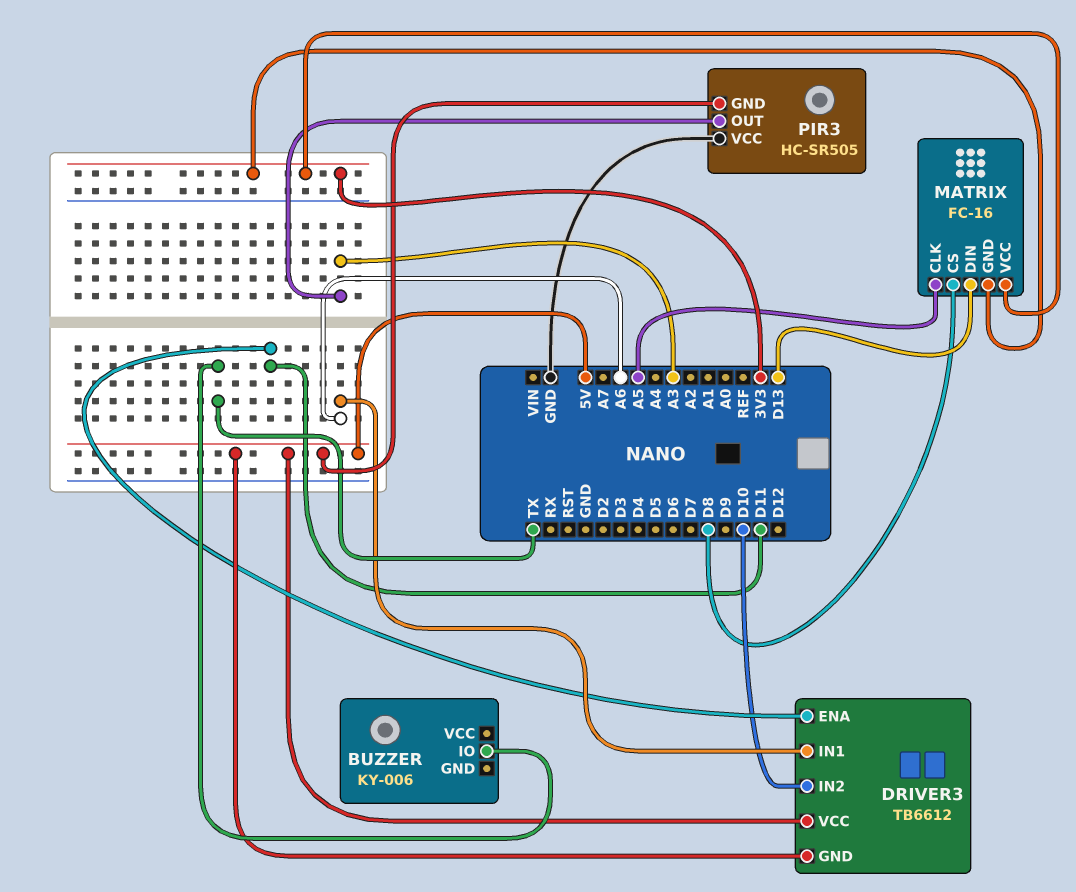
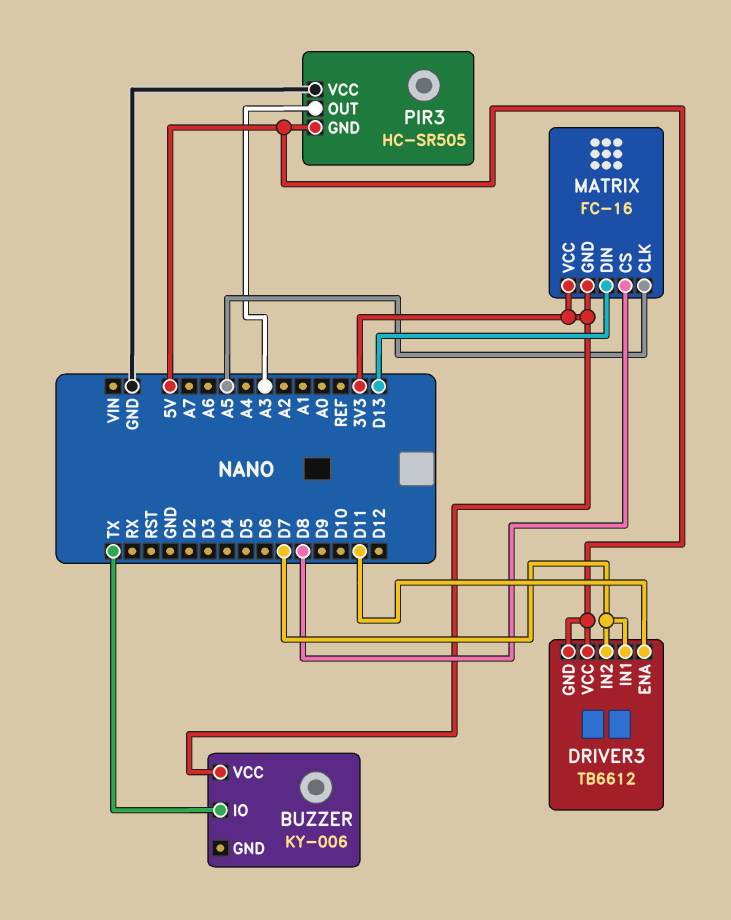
BUZZER pin VCC: none -> 3V3
DRIVER3 pin IN1: A6 -> D7
DRIVER3 pin IN2: D10 -> D7

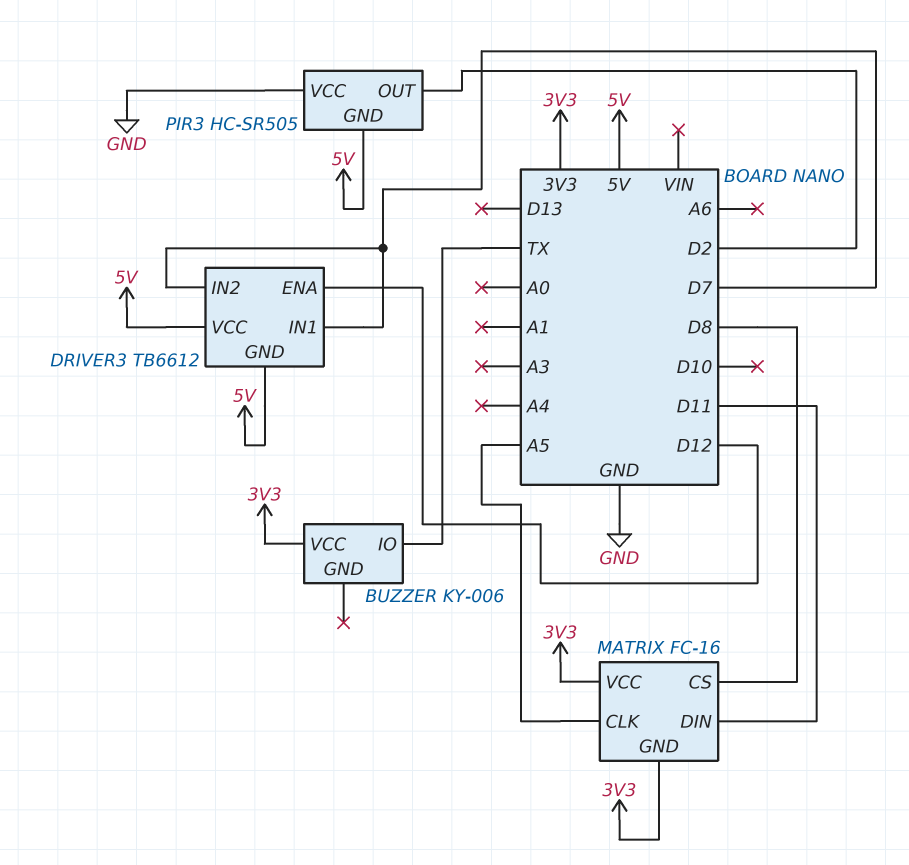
DRIVER3 pin ENA: D11 -> D12
MATRIX pin DIN: D13 -> D11
PIR3 pin OUT: A3 -> D2

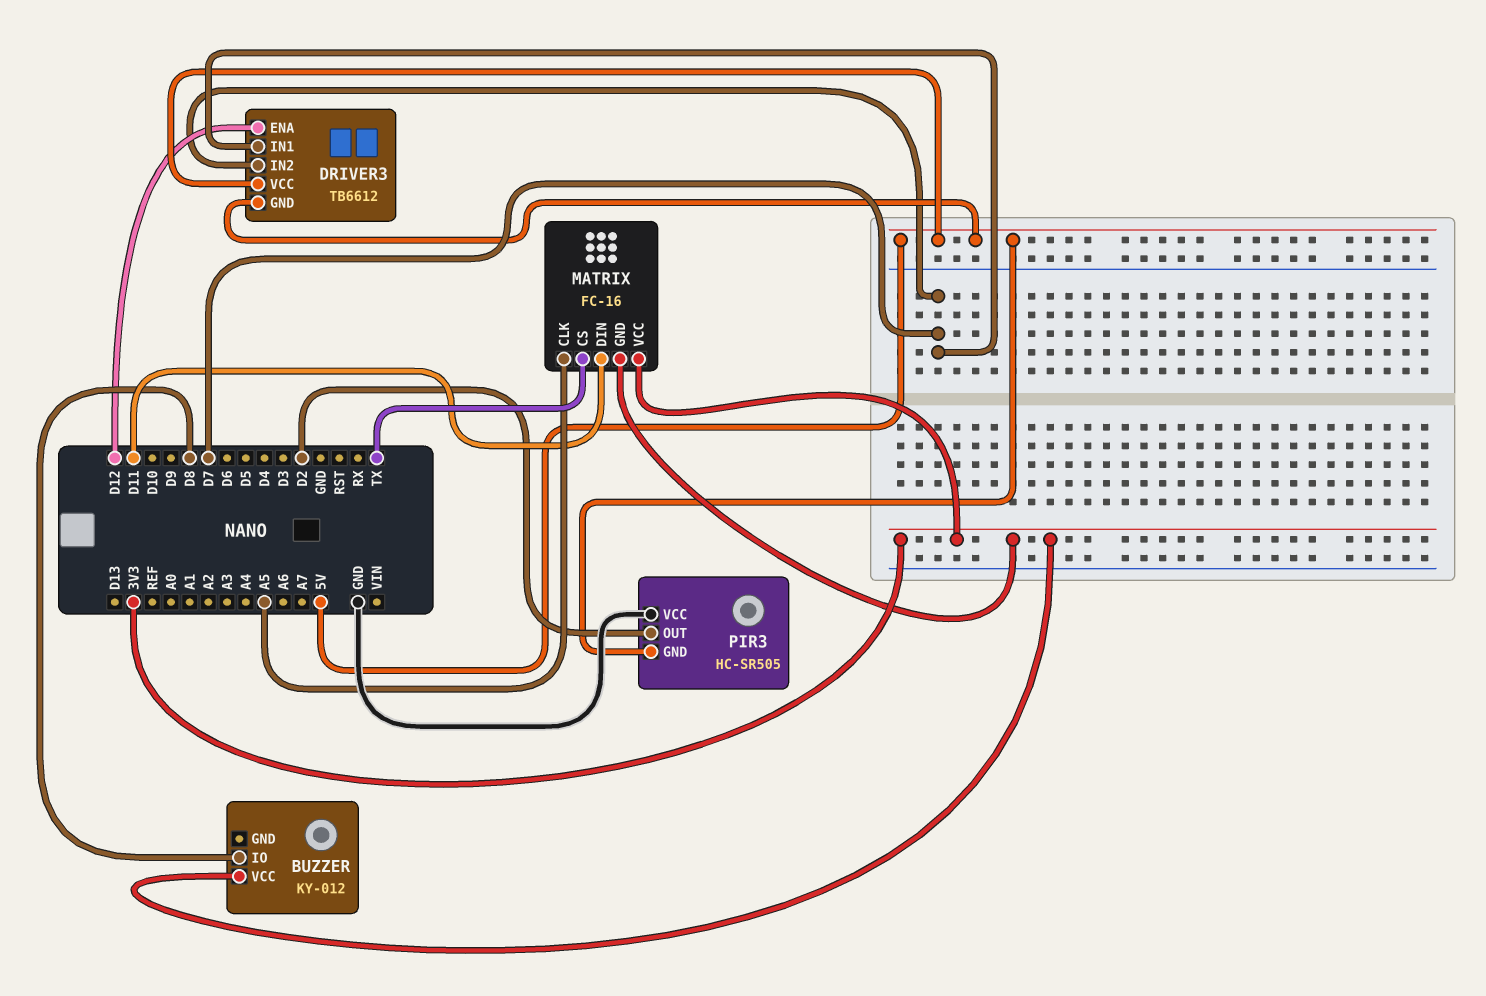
BUZZER: KY-006 -> KY-012
BUZZER pin IO: TX -> D8
MATRIX pin CS: D8 -> TX

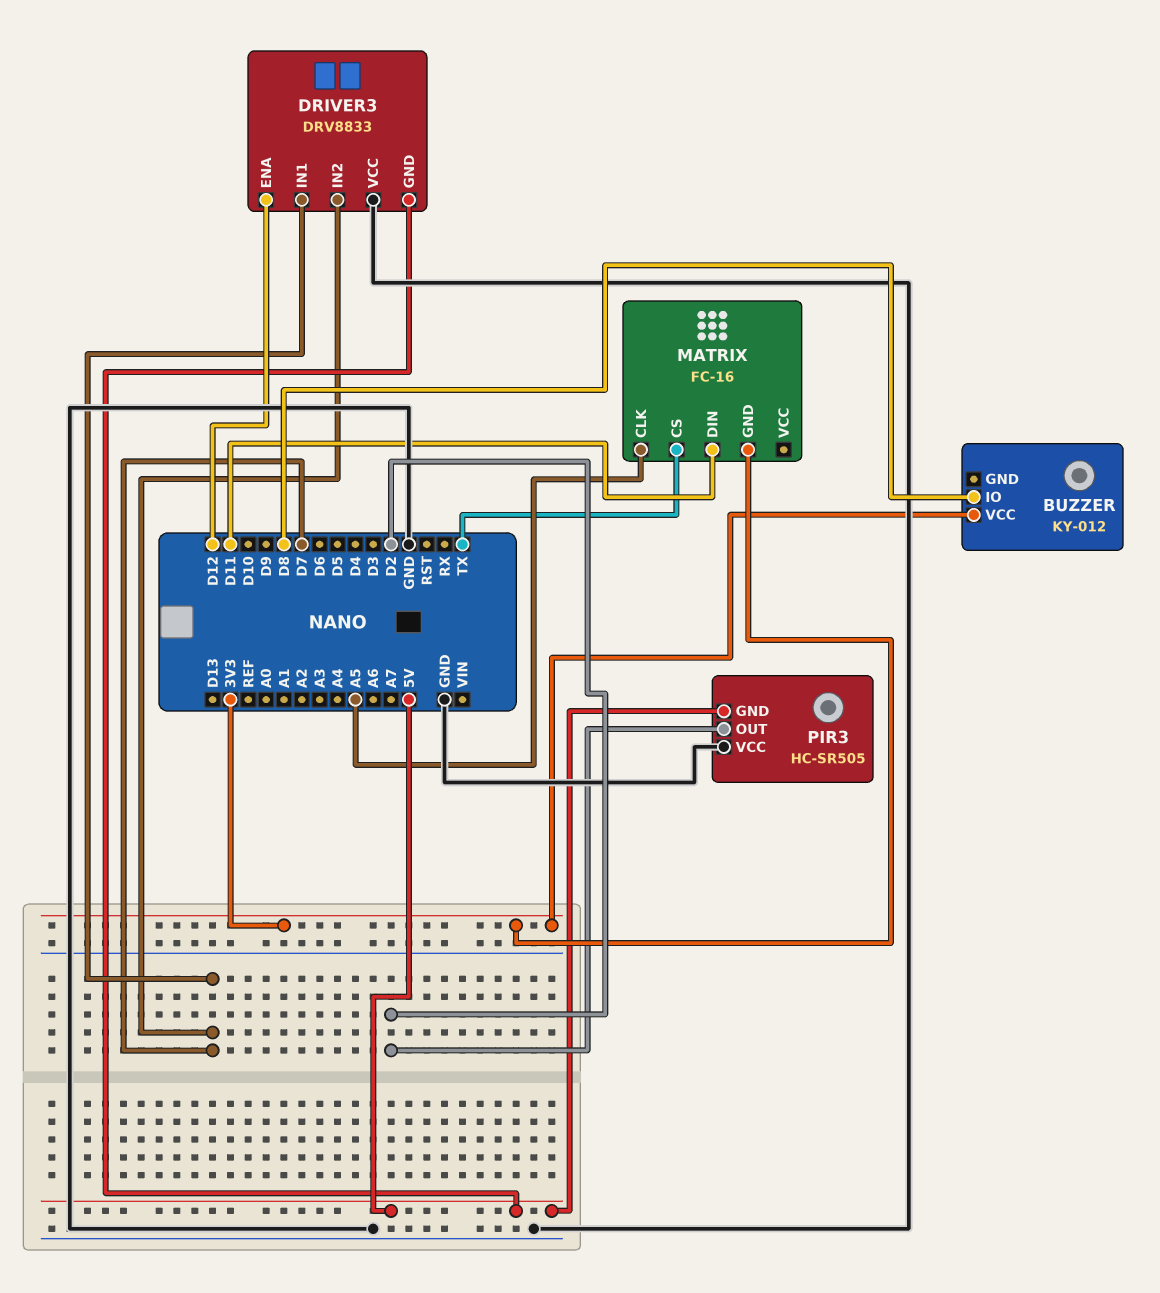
DRIVER3: TB6612 -> DRV8833
DRIVER3 pin VCC: 5V -> GND
MATRIX pin VCC: 3V3 -> none

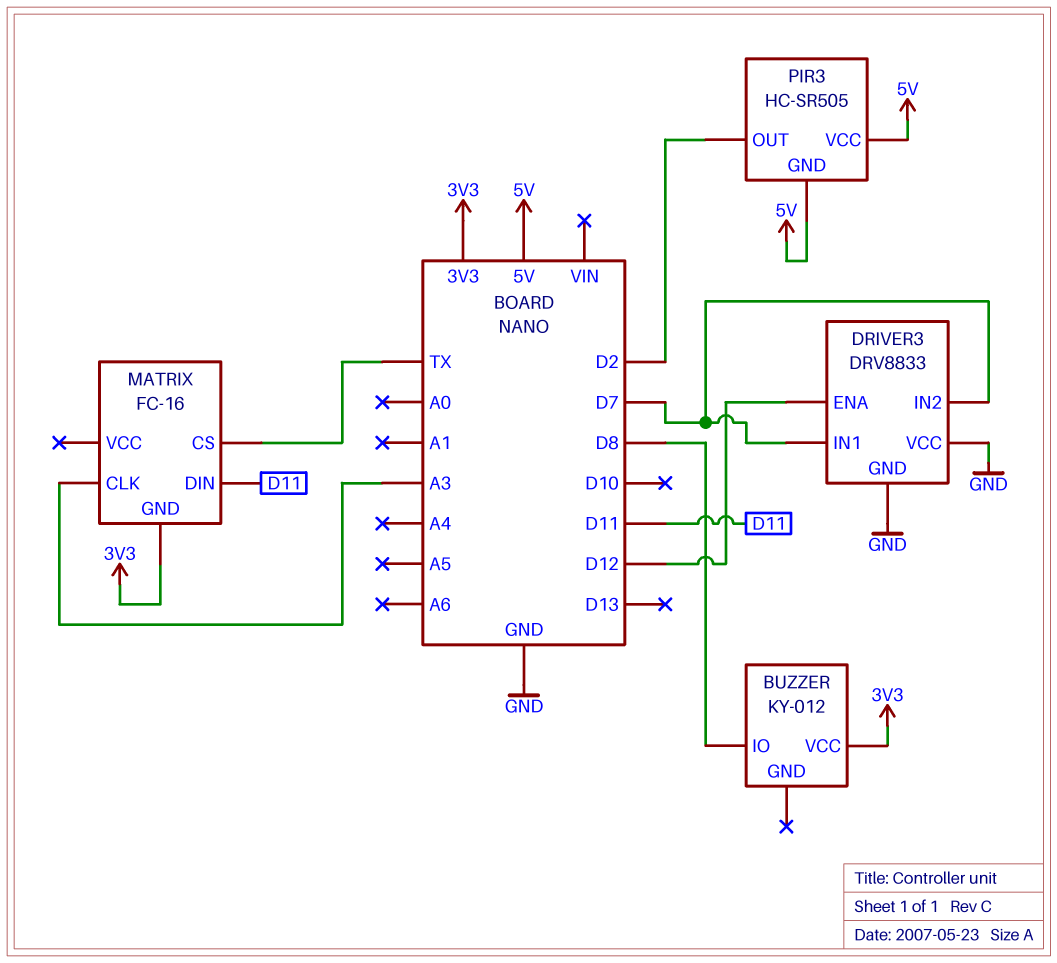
DRIVER3 pin GND: 5V -> GND
MATRIX pin CLK: A5 -> A3
PIR3 pin VCC: GND -> 5V

